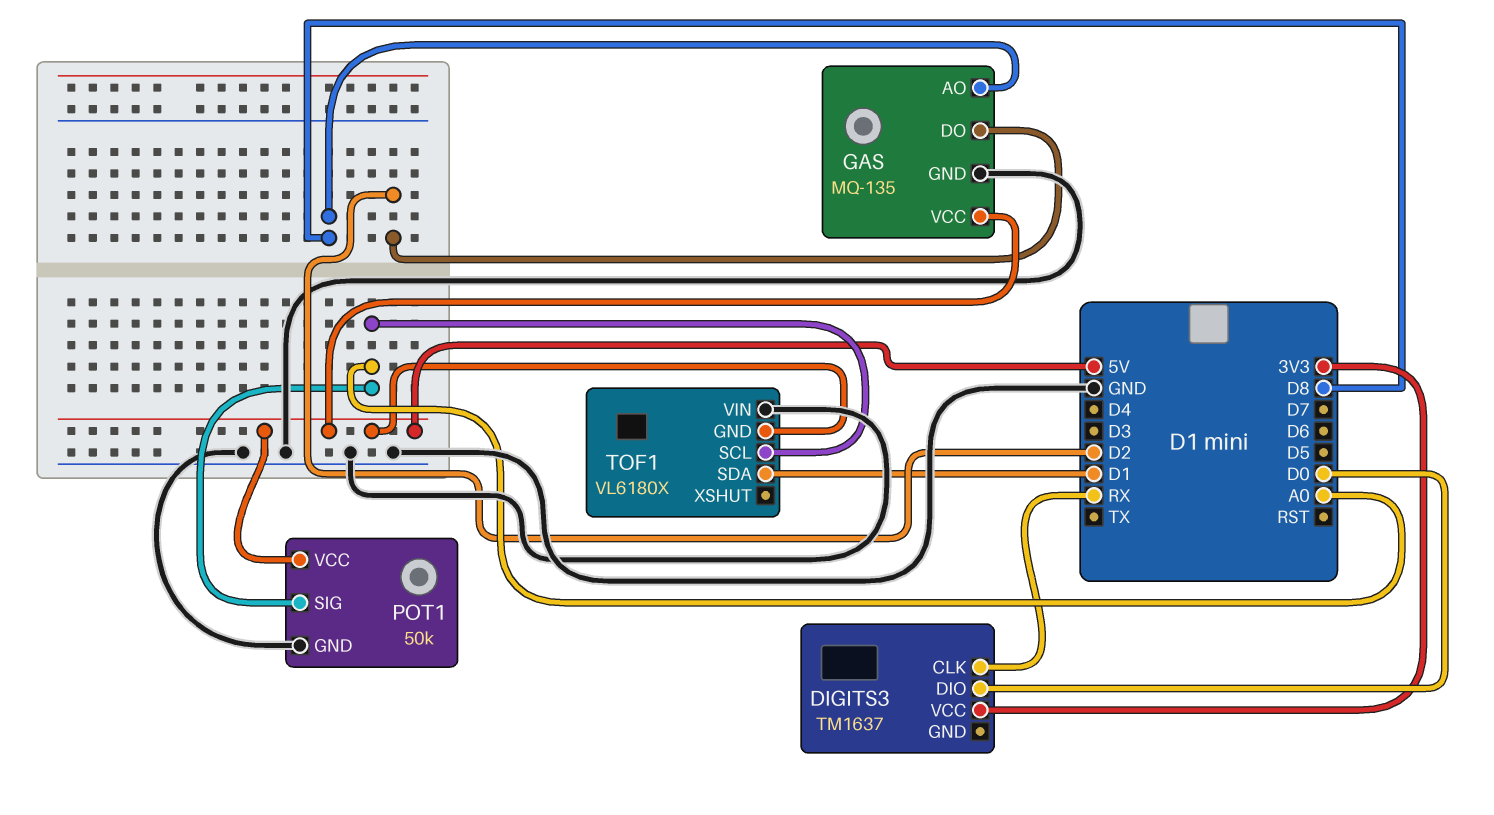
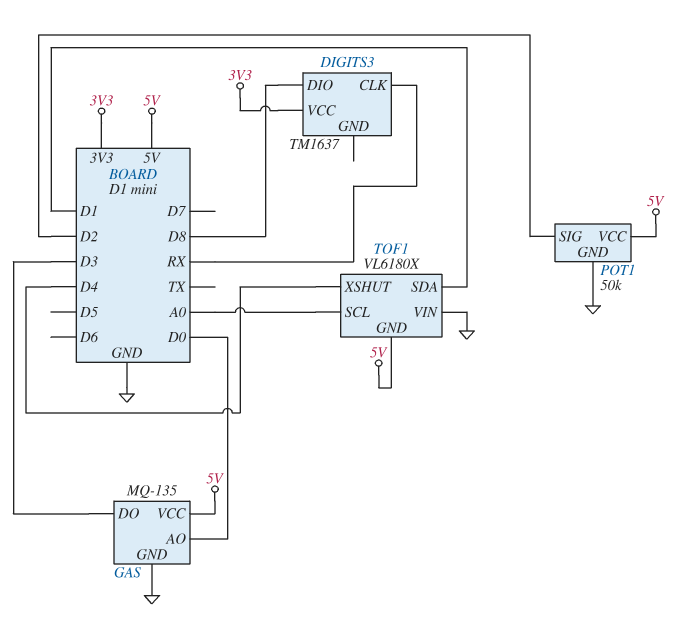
DIGITS3 pin DIO: D0 -> D8
GAS pin AO: D8 -> D0
GAS pin DO: D2 -> D3
POT1 pin SIG: A0 -> D2
TOF1 pin XSHUT: none -> D4

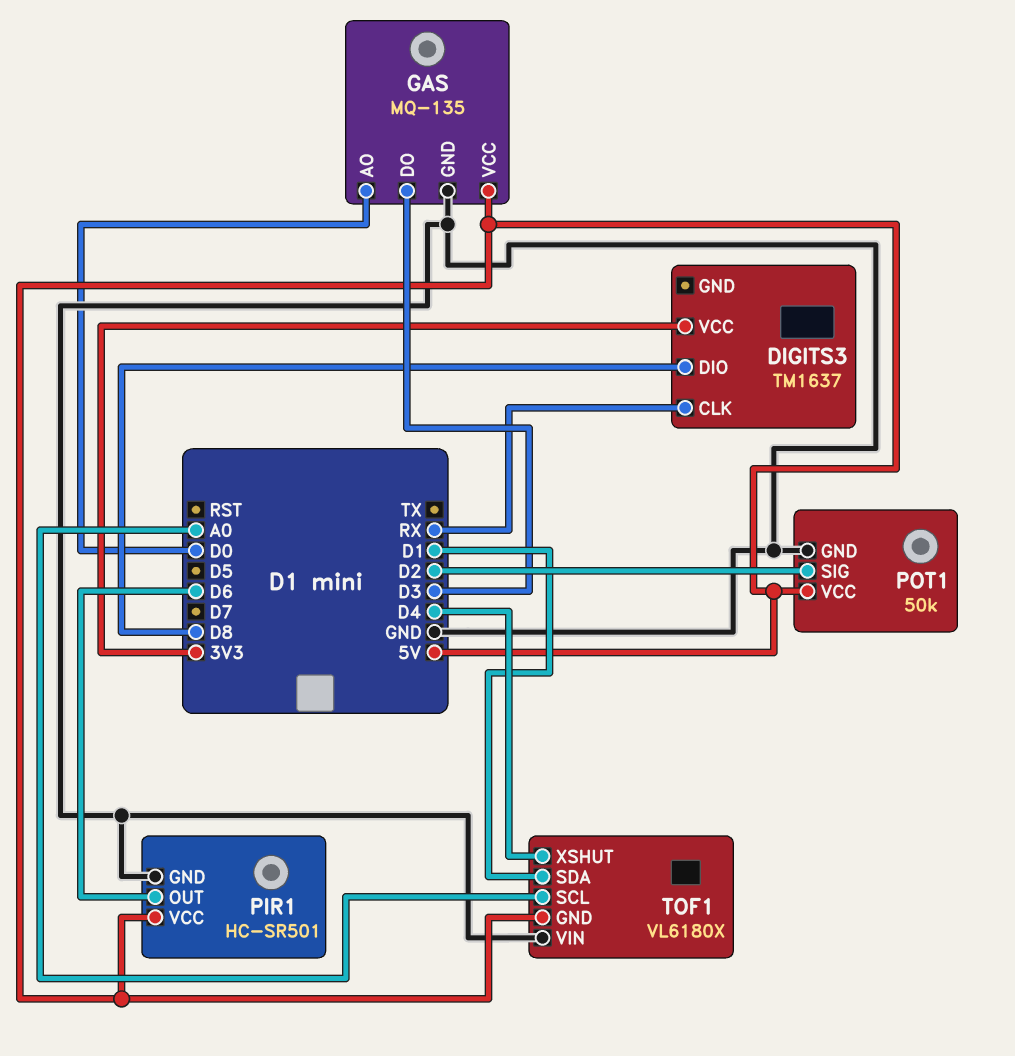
PIR1: none -> HC-SR501
PIR1 pin GND: none -> GND
PIR1 pin OUT: none -> D6
PIR1 pin VCC: none -> 5V

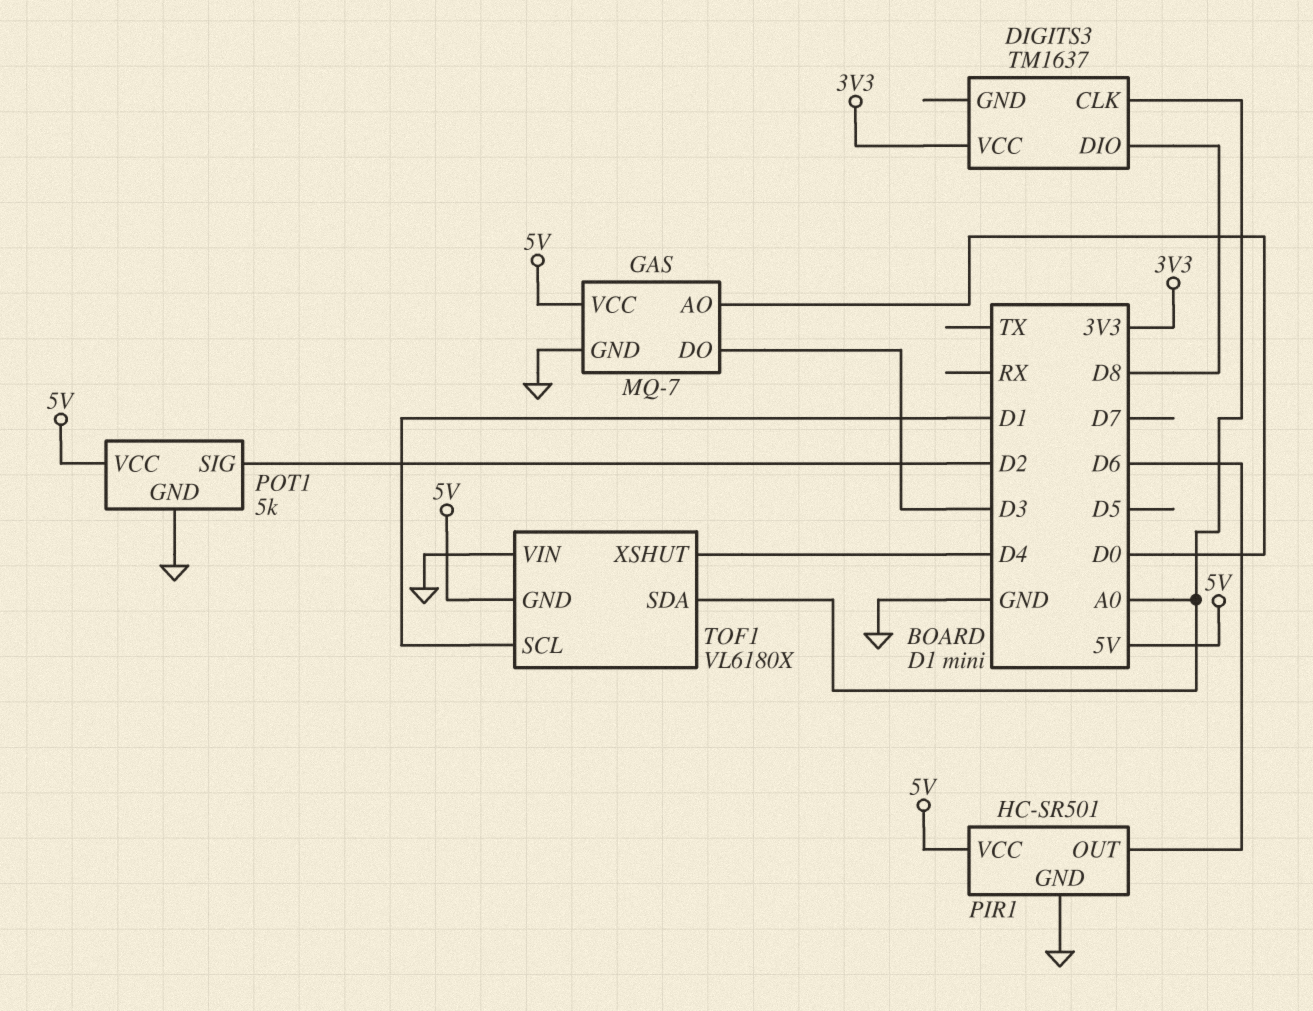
DIGITS3 pin CLK: RX -> A0
GAS: MQ-135 -> MQ-7
POT1: 50k -> 5k
TOF1 pin SCL: A0 -> D1
TOF1 pin SDA: D1 -> A0

